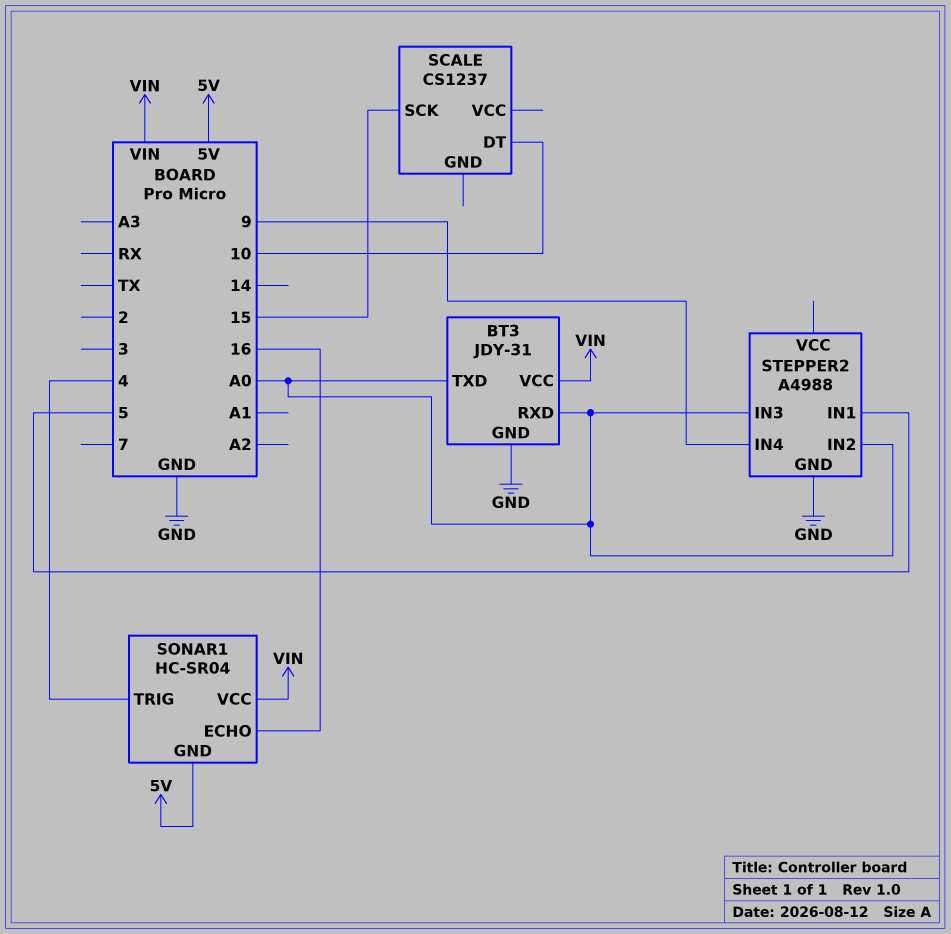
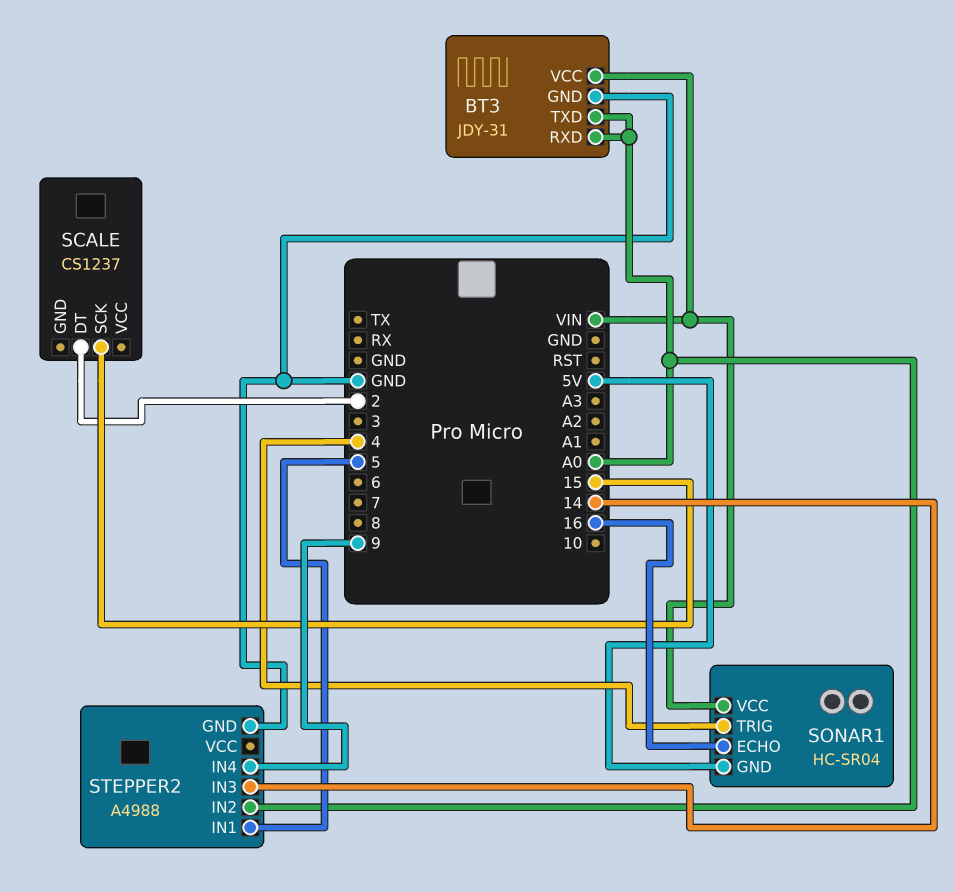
SCALE pin DT: 10 -> 2
STEPPER2 pin IN3: A0 -> 14

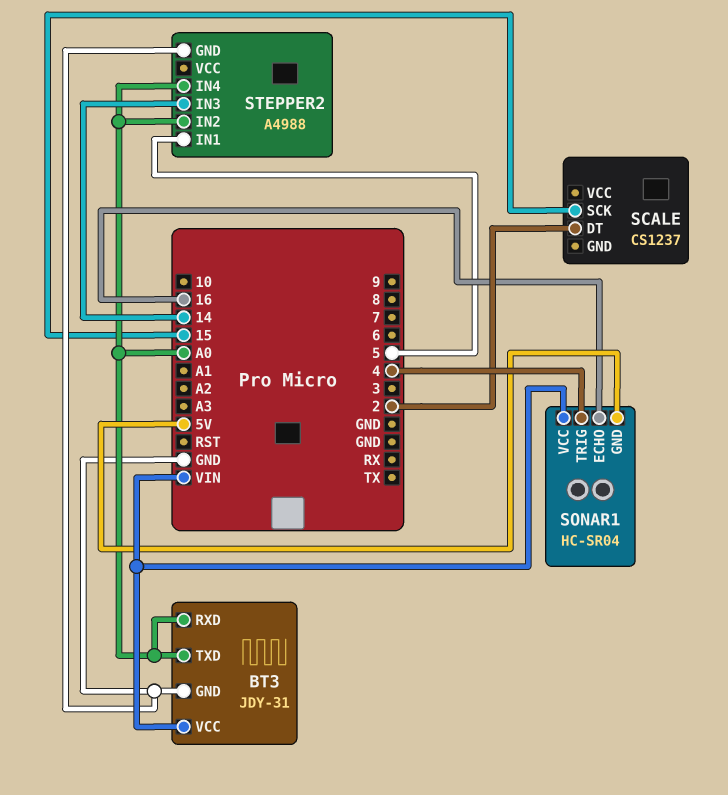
STEPPER2 pin IN4: 9 -> A0

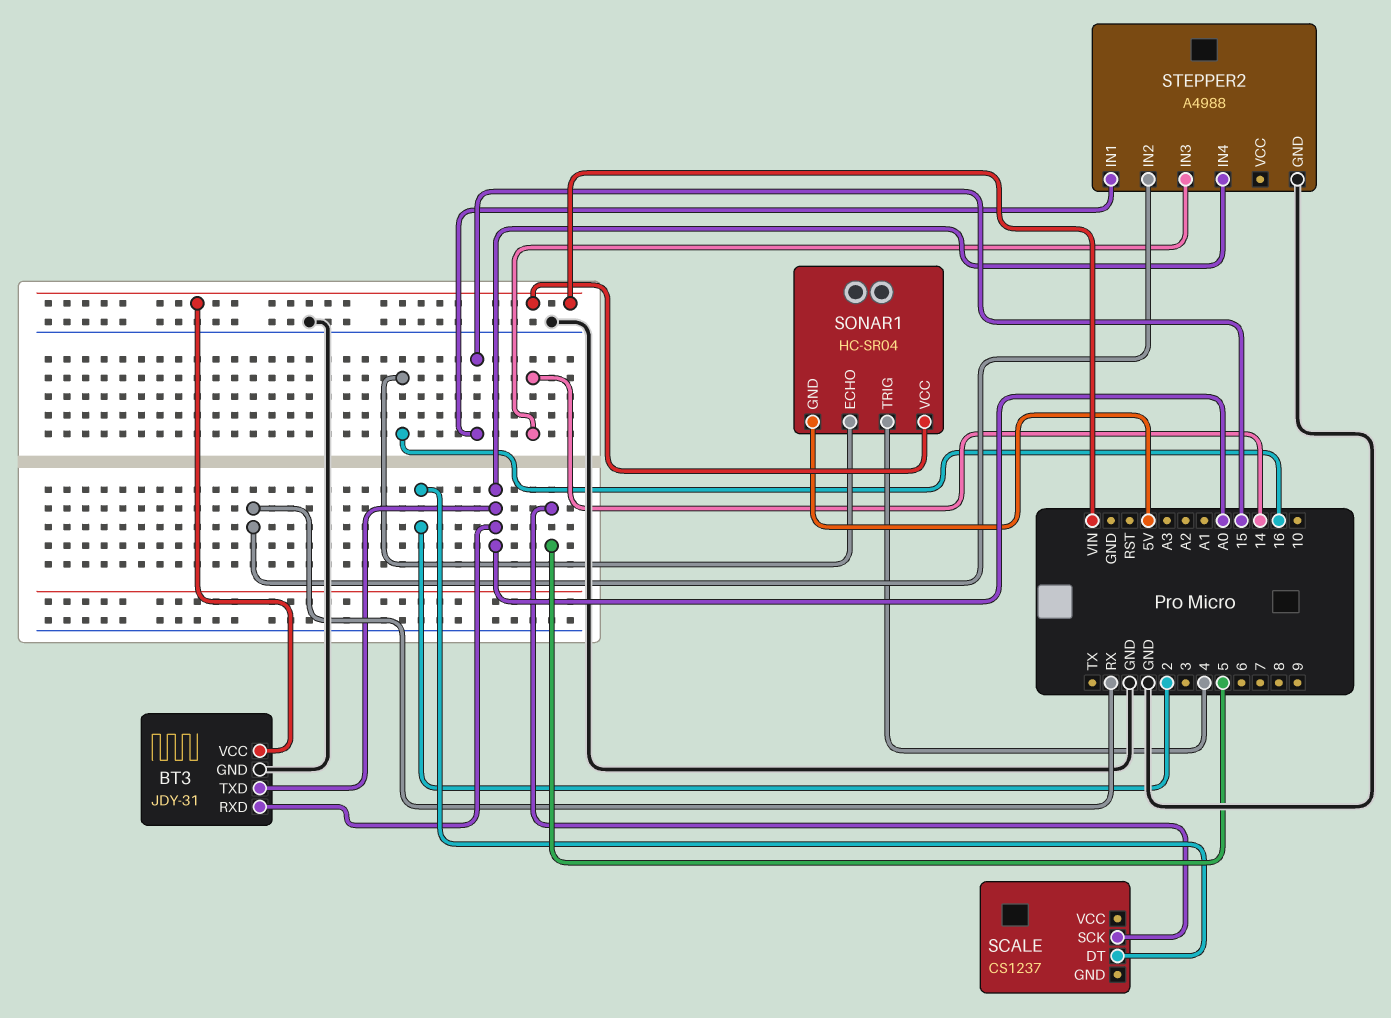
SCALE pin SCK: 15 -> 5
STEPPER2 pin IN1: 5 -> 15
STEPPER2 pin IN2: A0 -> RX

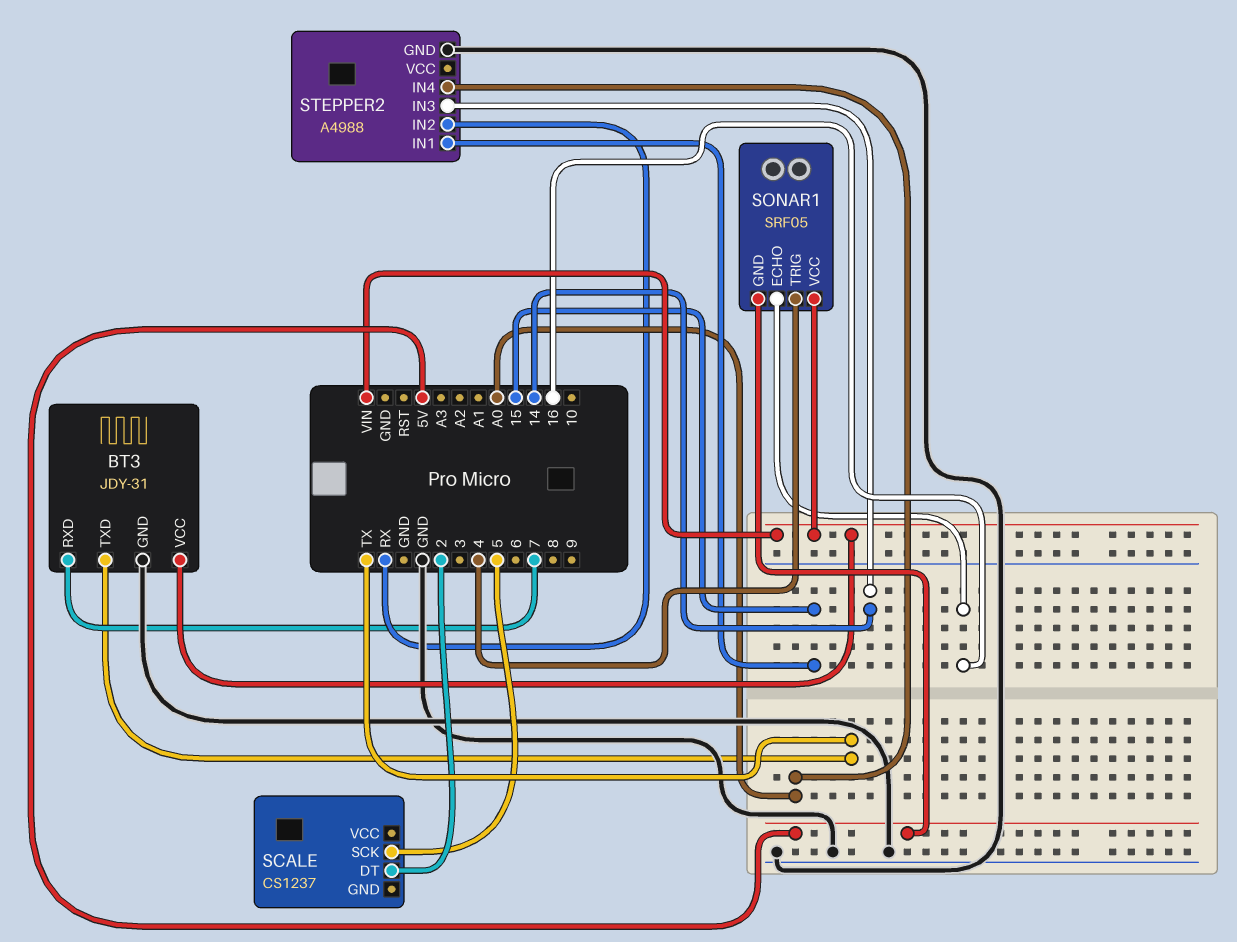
BT3 pin RXD: A0 -> 7
BT3 pin TXD: A0 -> TX
SONAR1: HC-SR04 -> SRF05

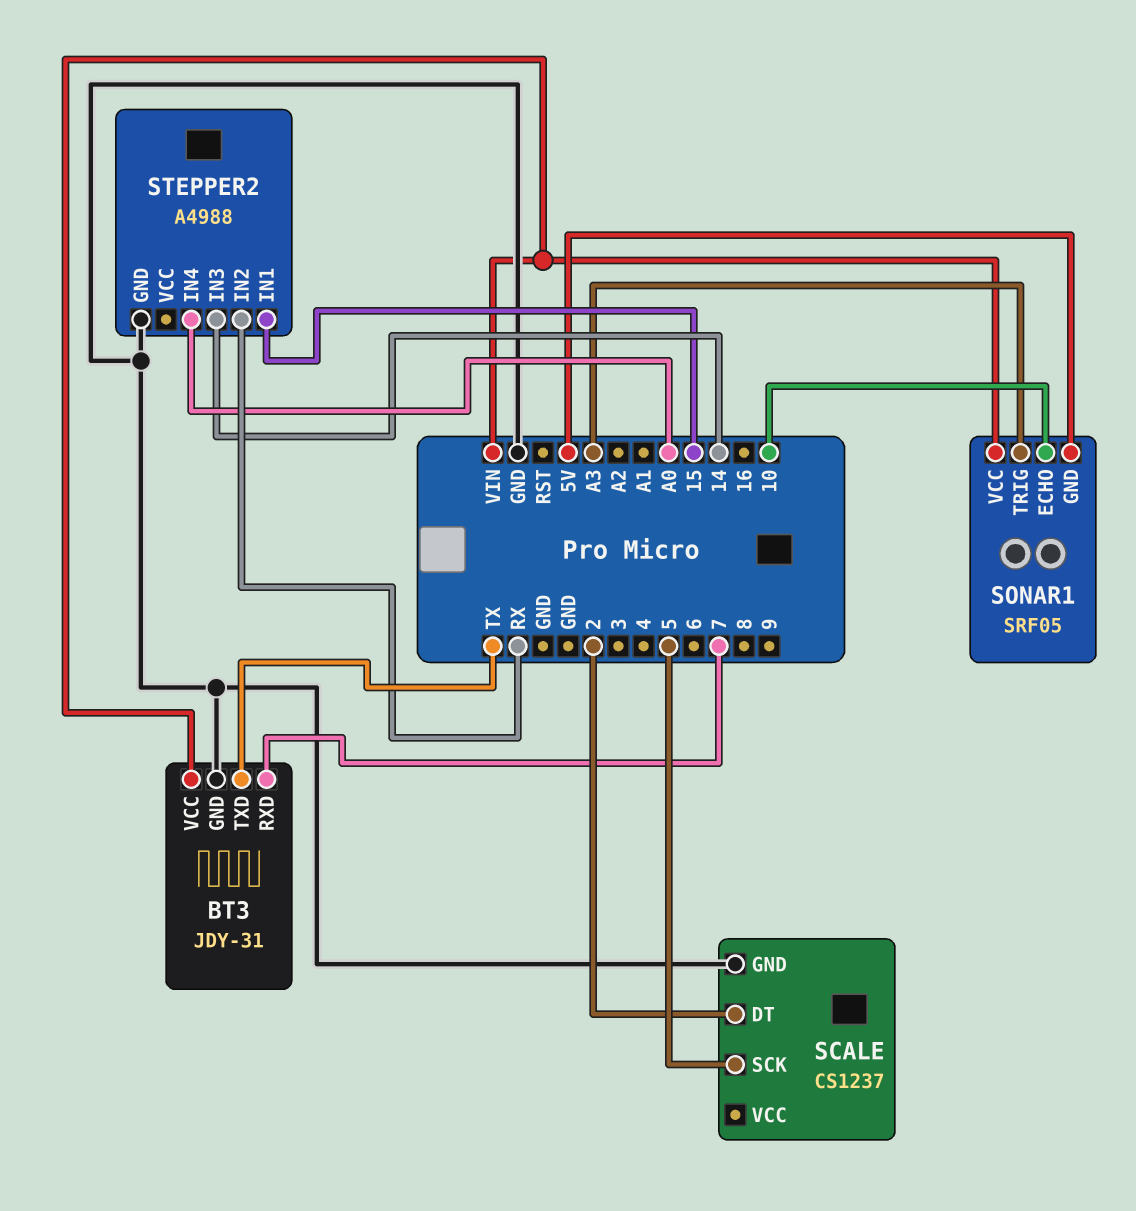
SCALE pin GND: none -> GND
SONAR1 pin ECHO: 16 -> 10
SONAR1 pin TRIG: 4 -> A3

